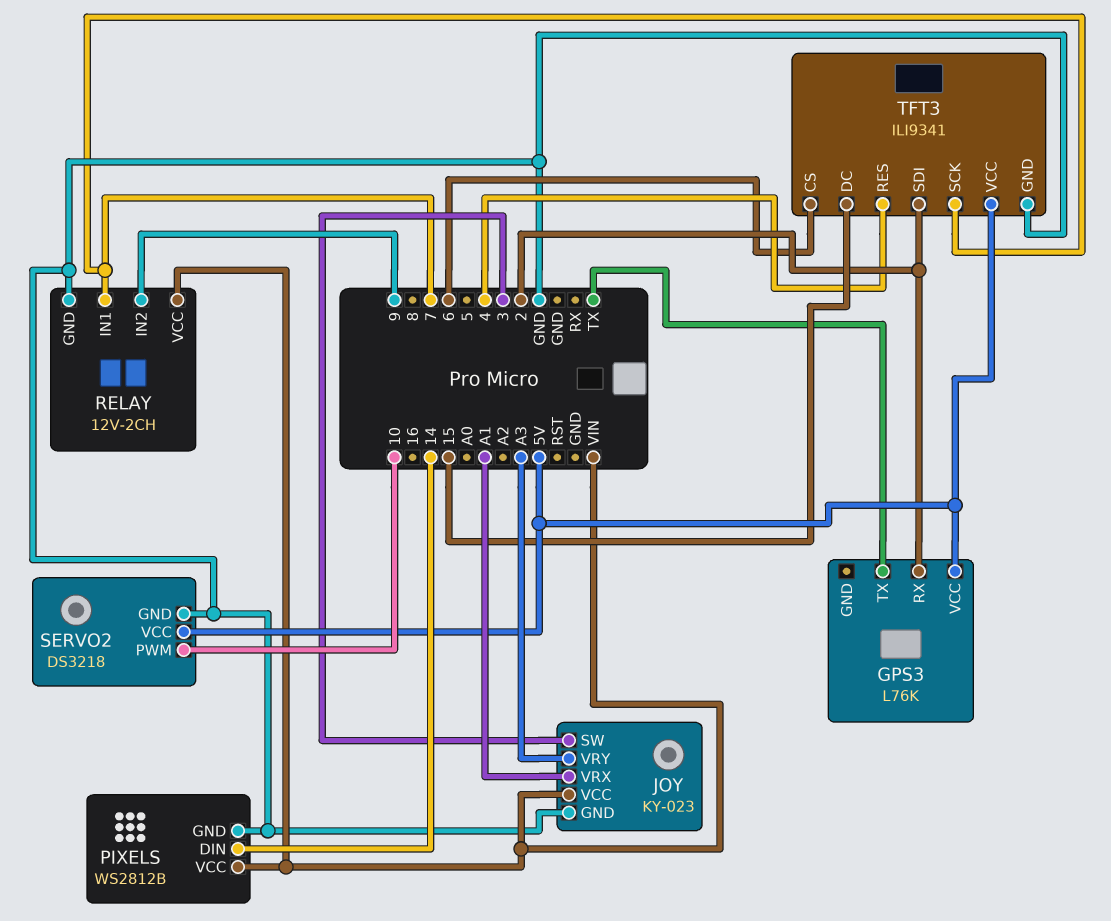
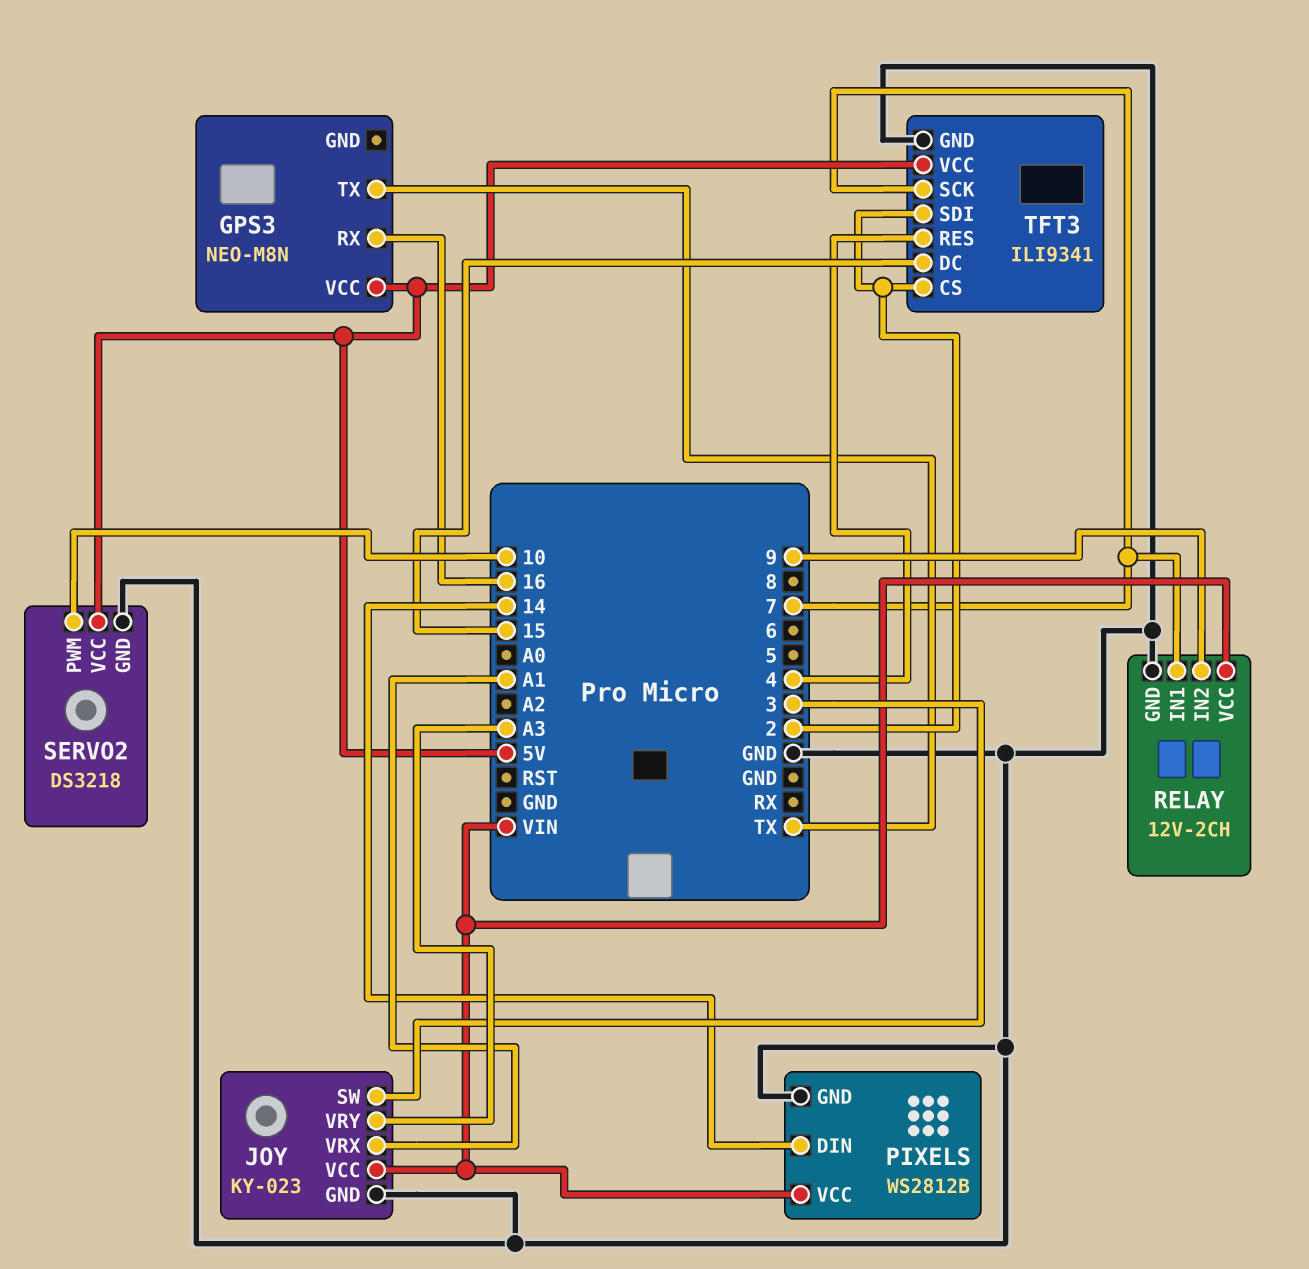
GPS3: L76K -> NEO-M8N
GPS3 pin RX: 2 -> 16
TFT3 pin CS: 6 -> 2

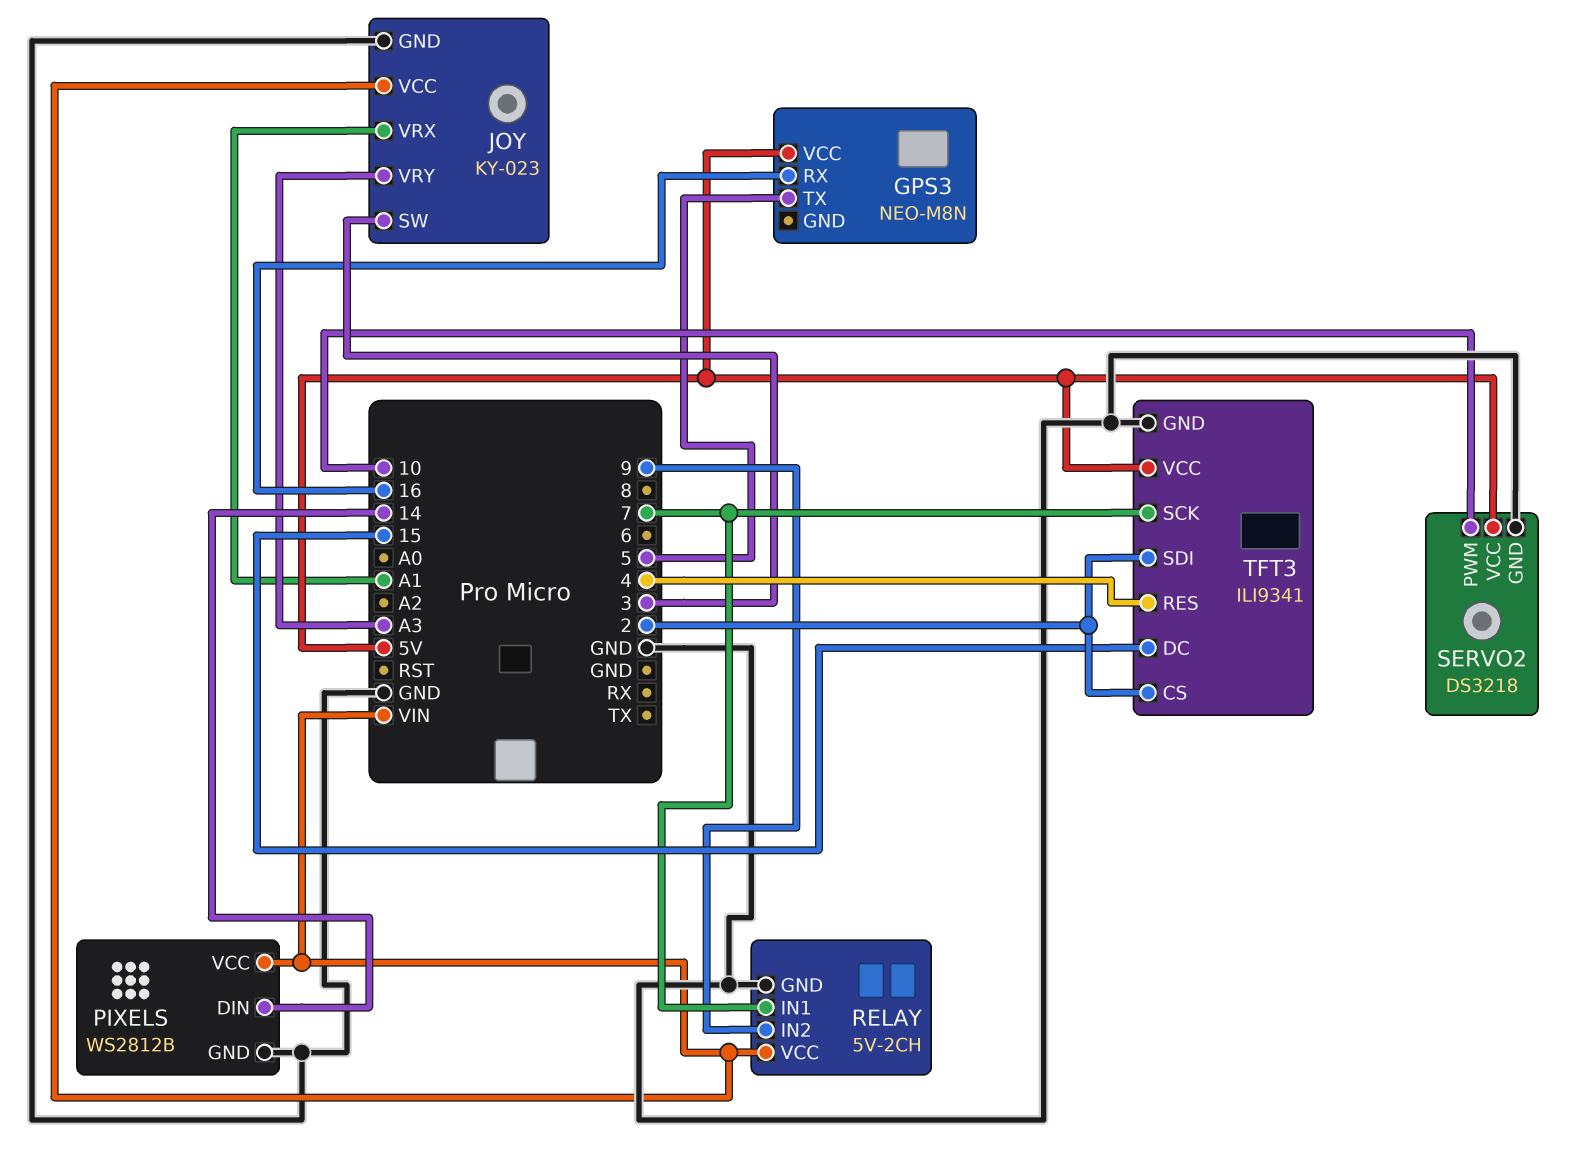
GPS3 pin TX: TX -> 5
RELAY: 12V-2CH -> 5V-2CH

